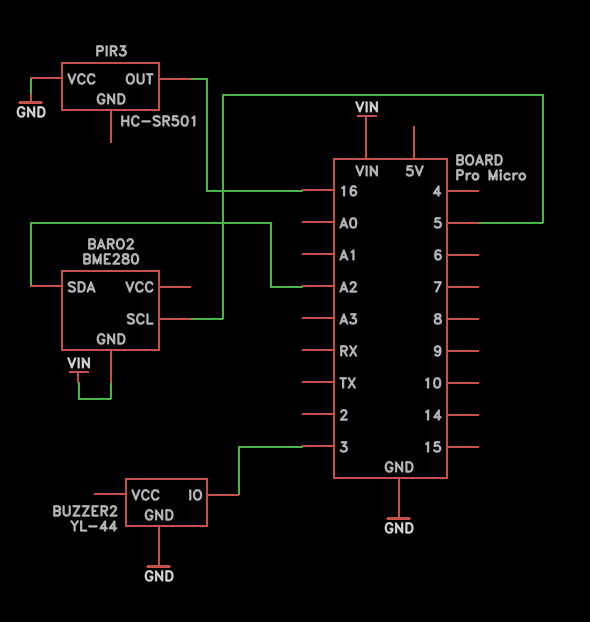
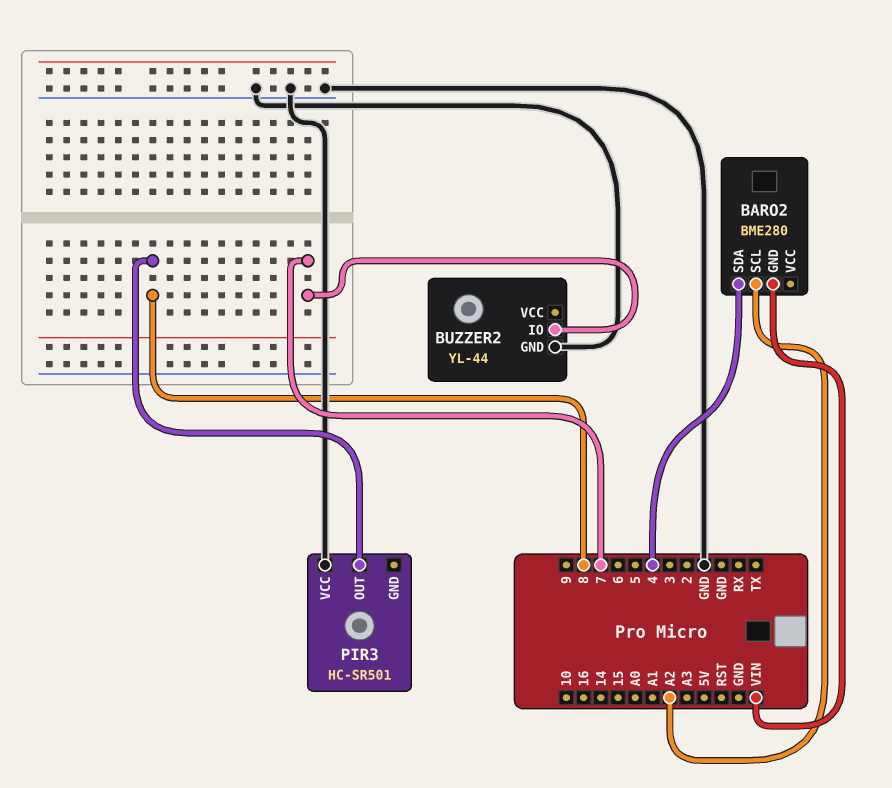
BARO2 pin SCL: 5 -> A2
BARO2 pin SDA: A2 -> 4
BUZZER2 pin IO: 3 -> 7
PIR3 pin OUT: 16 -> 8

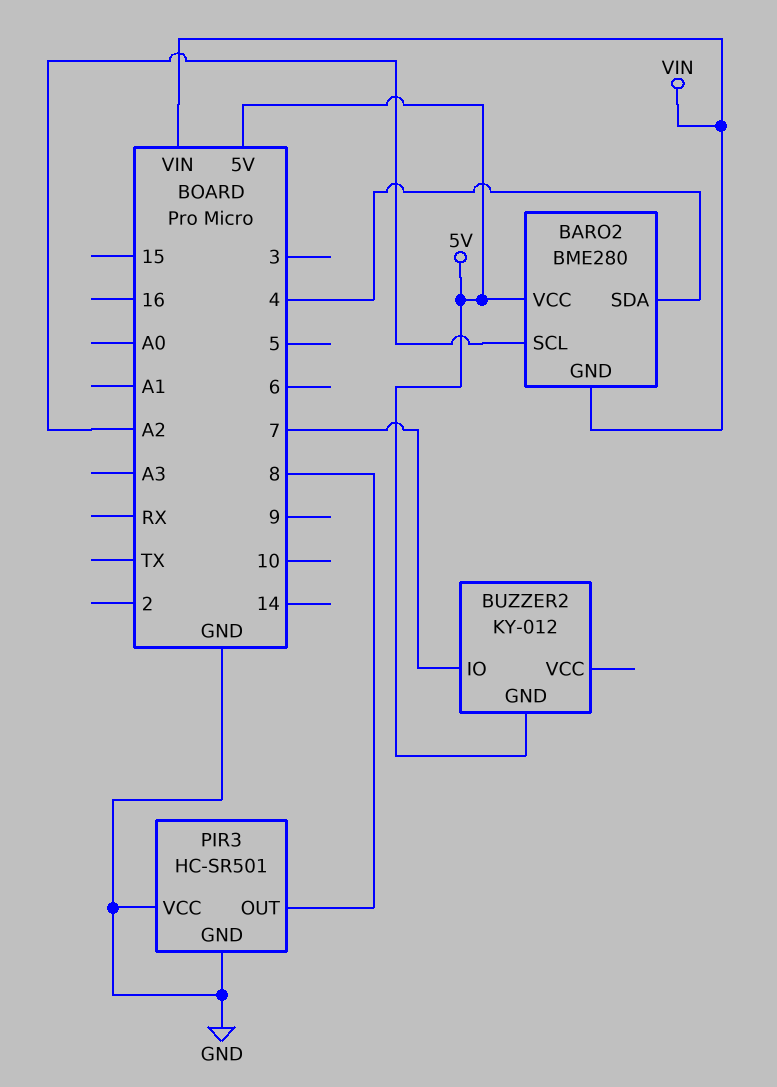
BARO2 pin VCC: none -> 5V
BUZZER2: YL-44 -> KY-012
BUZZER2 pin GND: GND -> 5V
PIR3 pin GND: none -> GND

